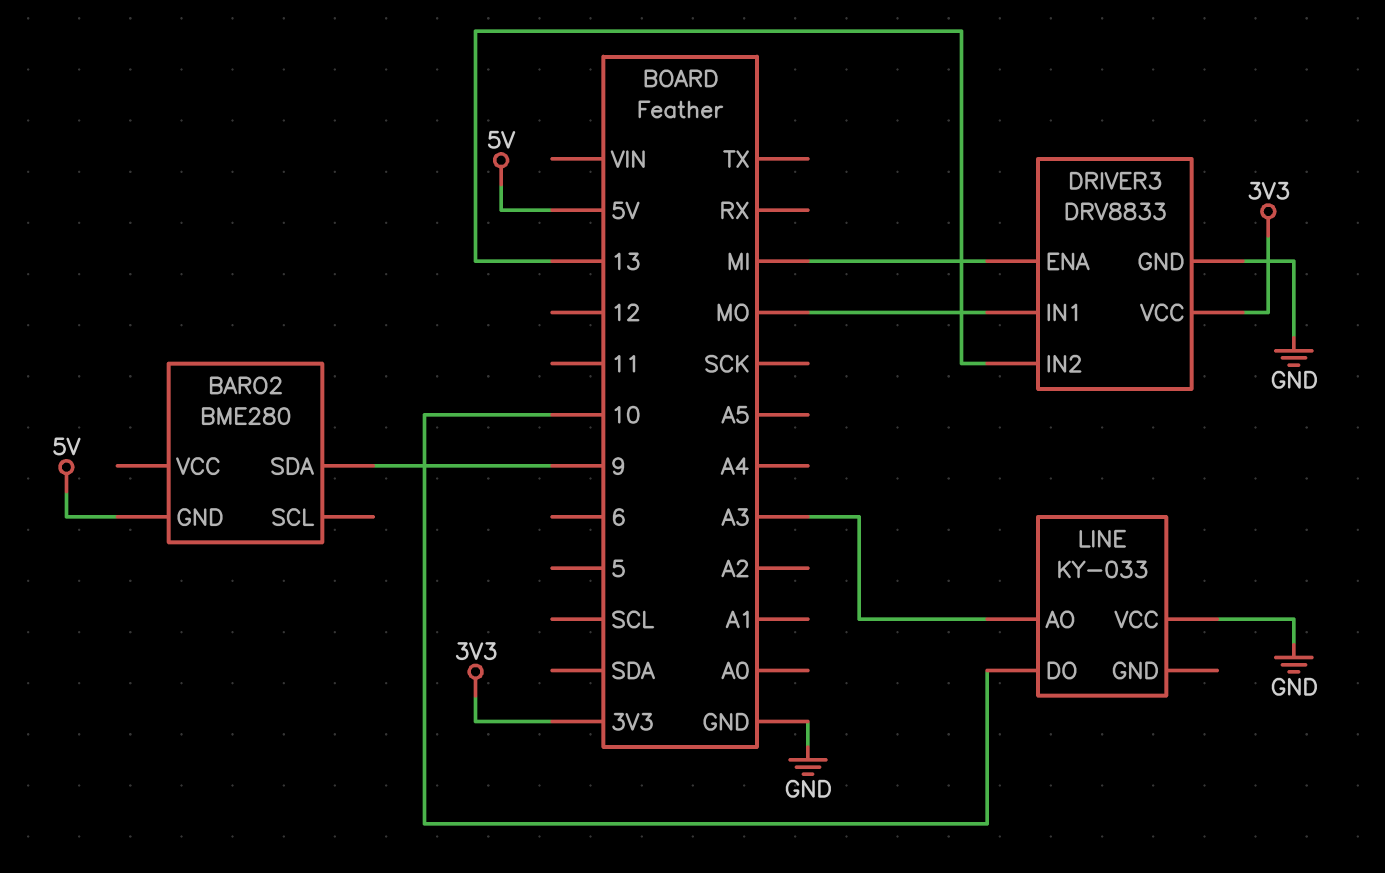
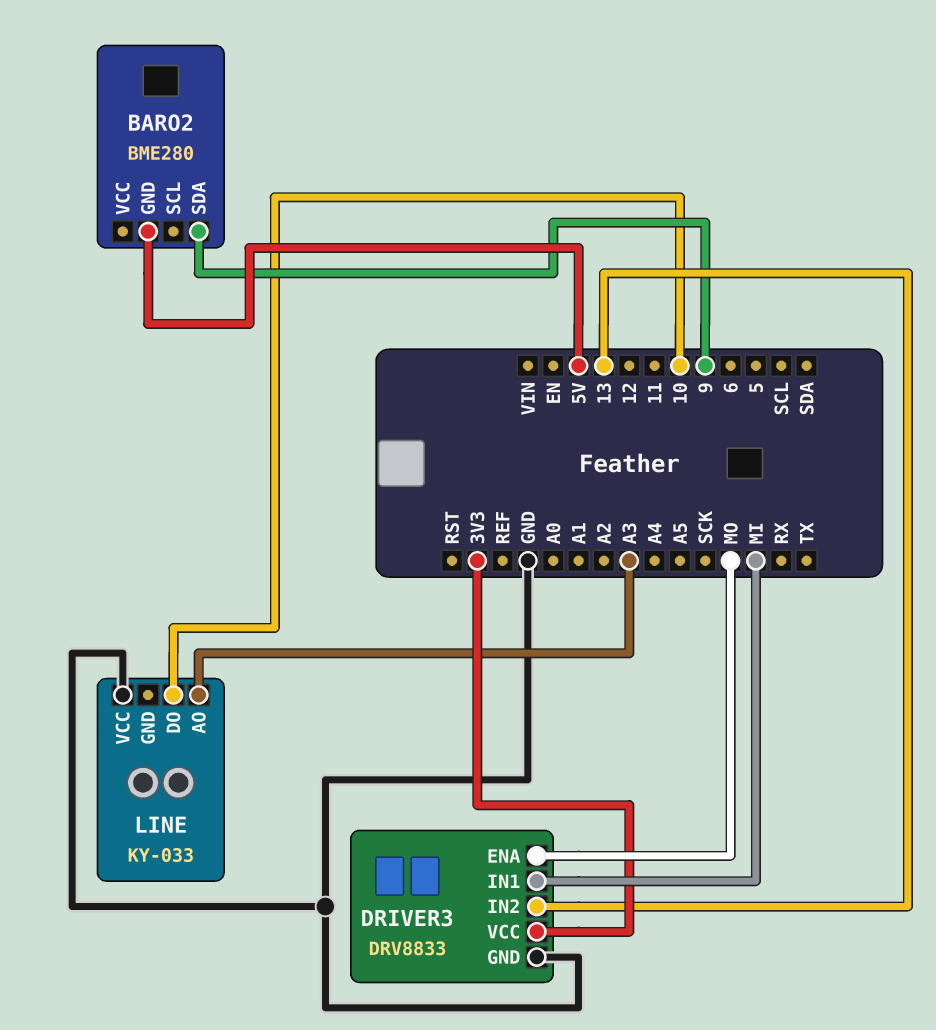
DRIVER3 pin ENA: MI -> MO
DRIVER3 pin IN1: MO -> MI

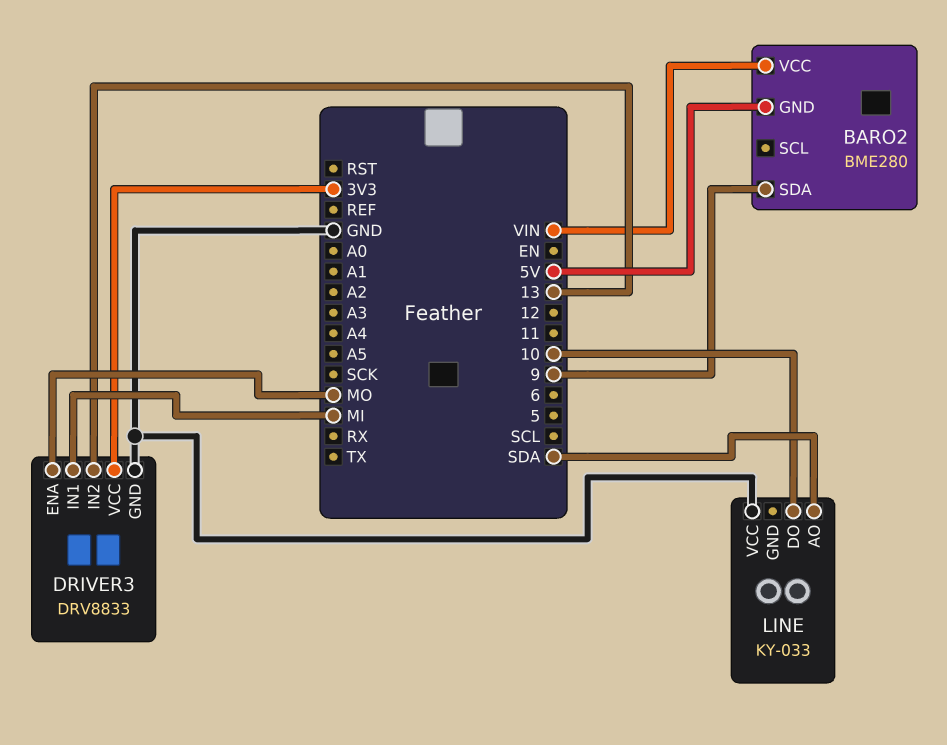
BARO2 pin VCC: none -> VIN
LINE pin AO: A3 -> SDA

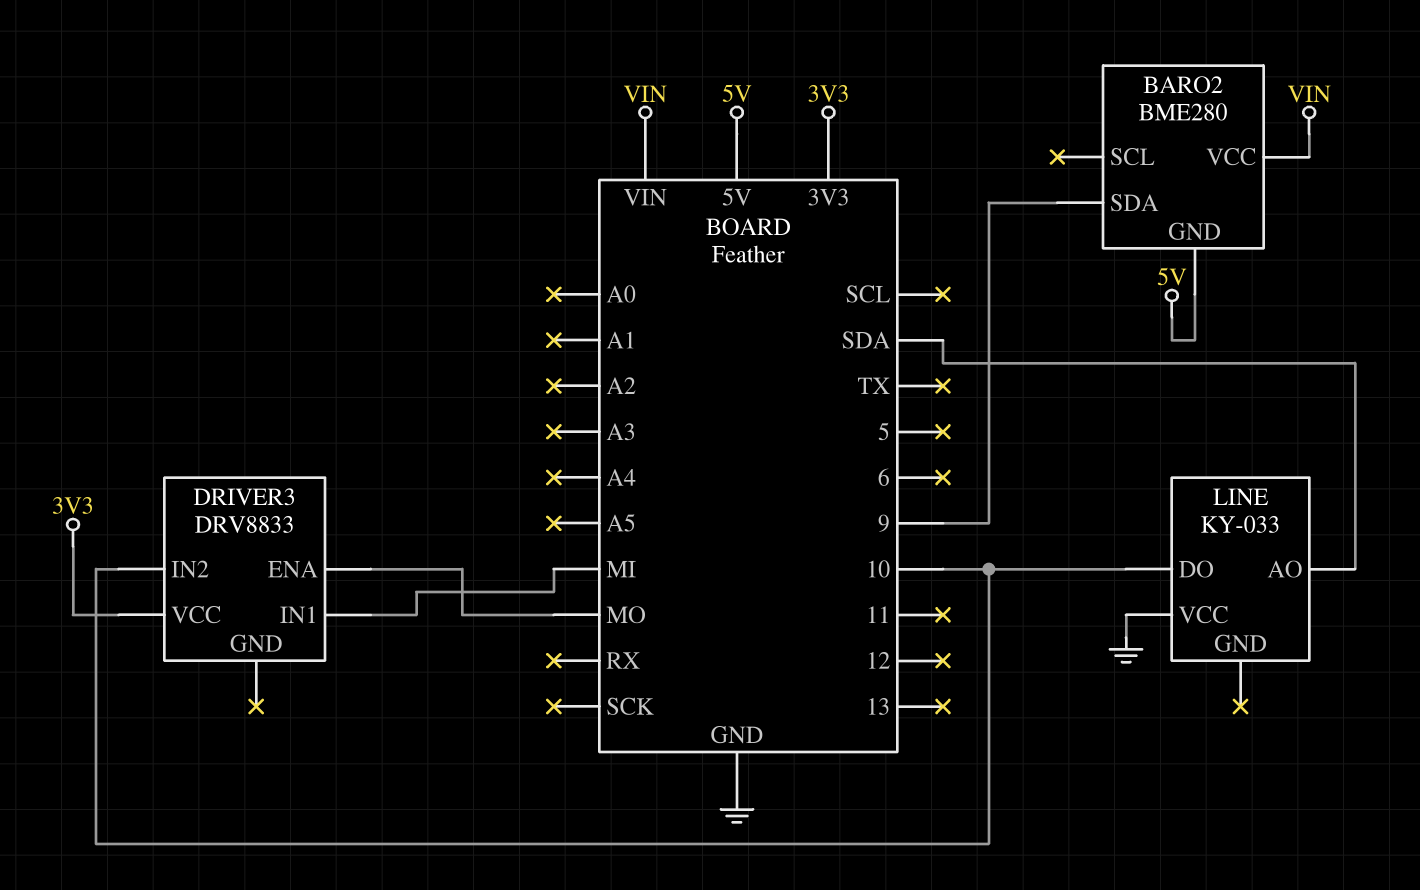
DRIVER3 pin GND: GND -> none
DRIVER3 pin IN2: 13 -> 10

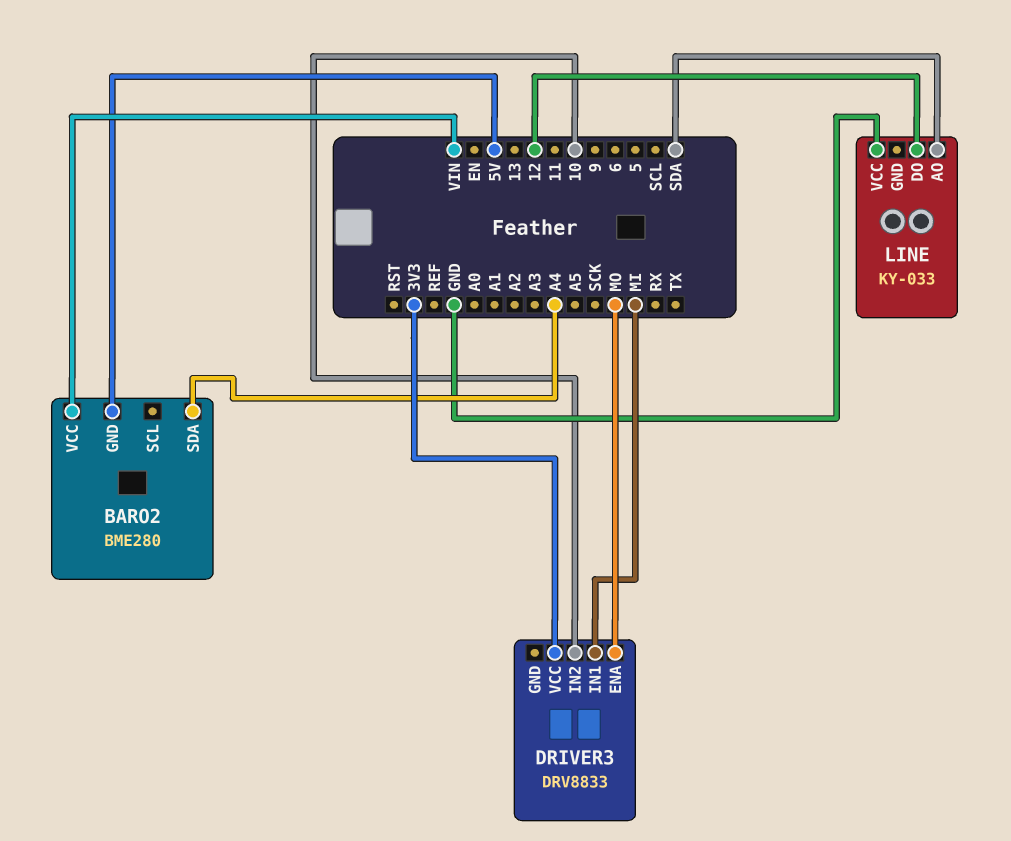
BARO2 pin SDA: 9 -> A4
LINE pin DO: 10 -> 12

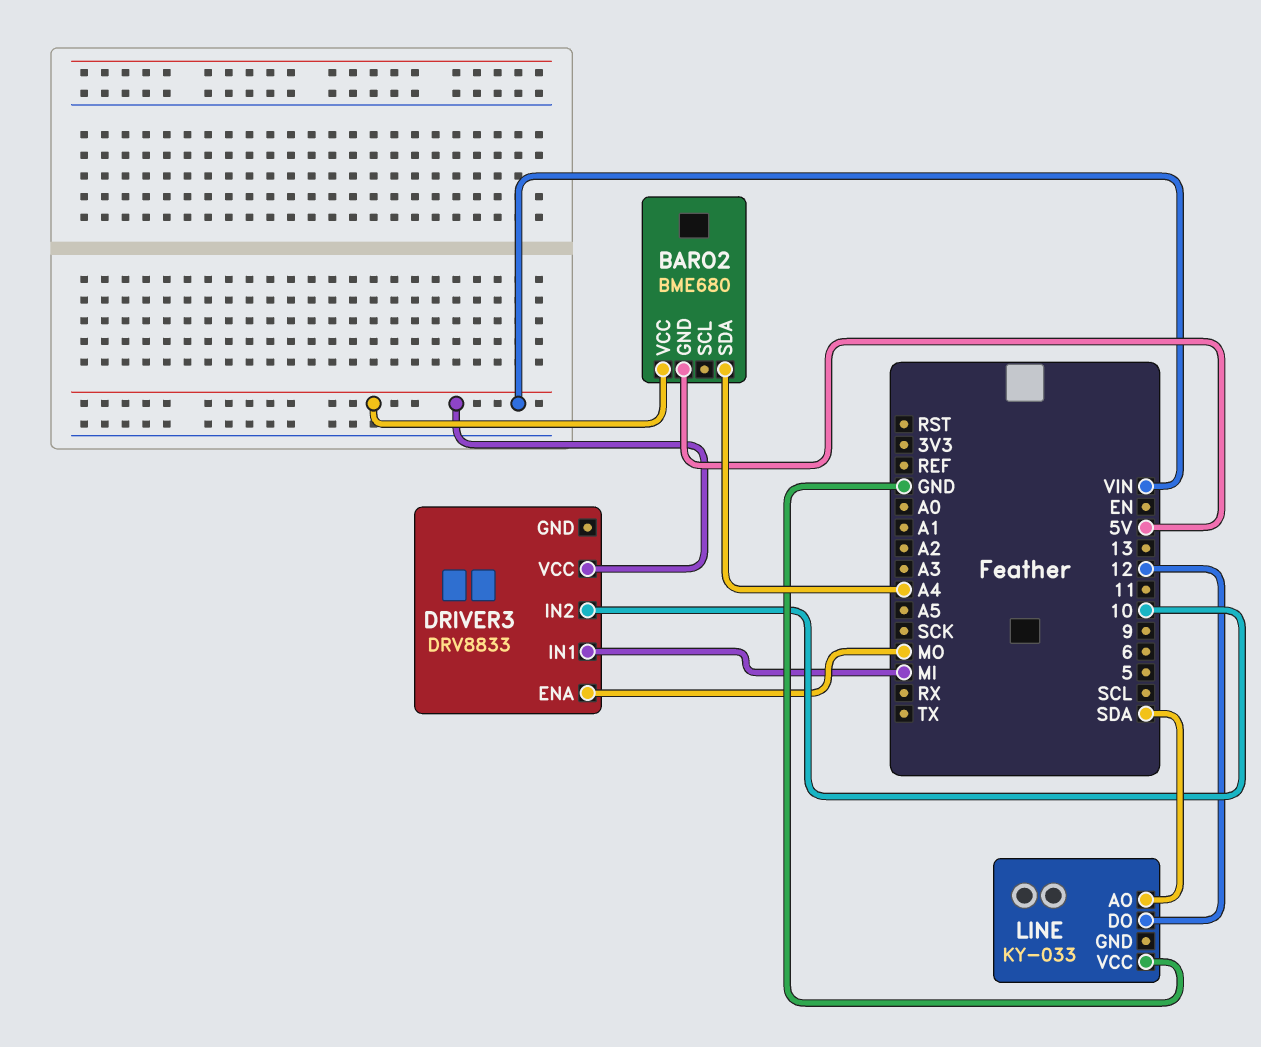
BARO2: BME280 -> BME680
DRIVER3 pin VCC: 3V3 -> VIN

